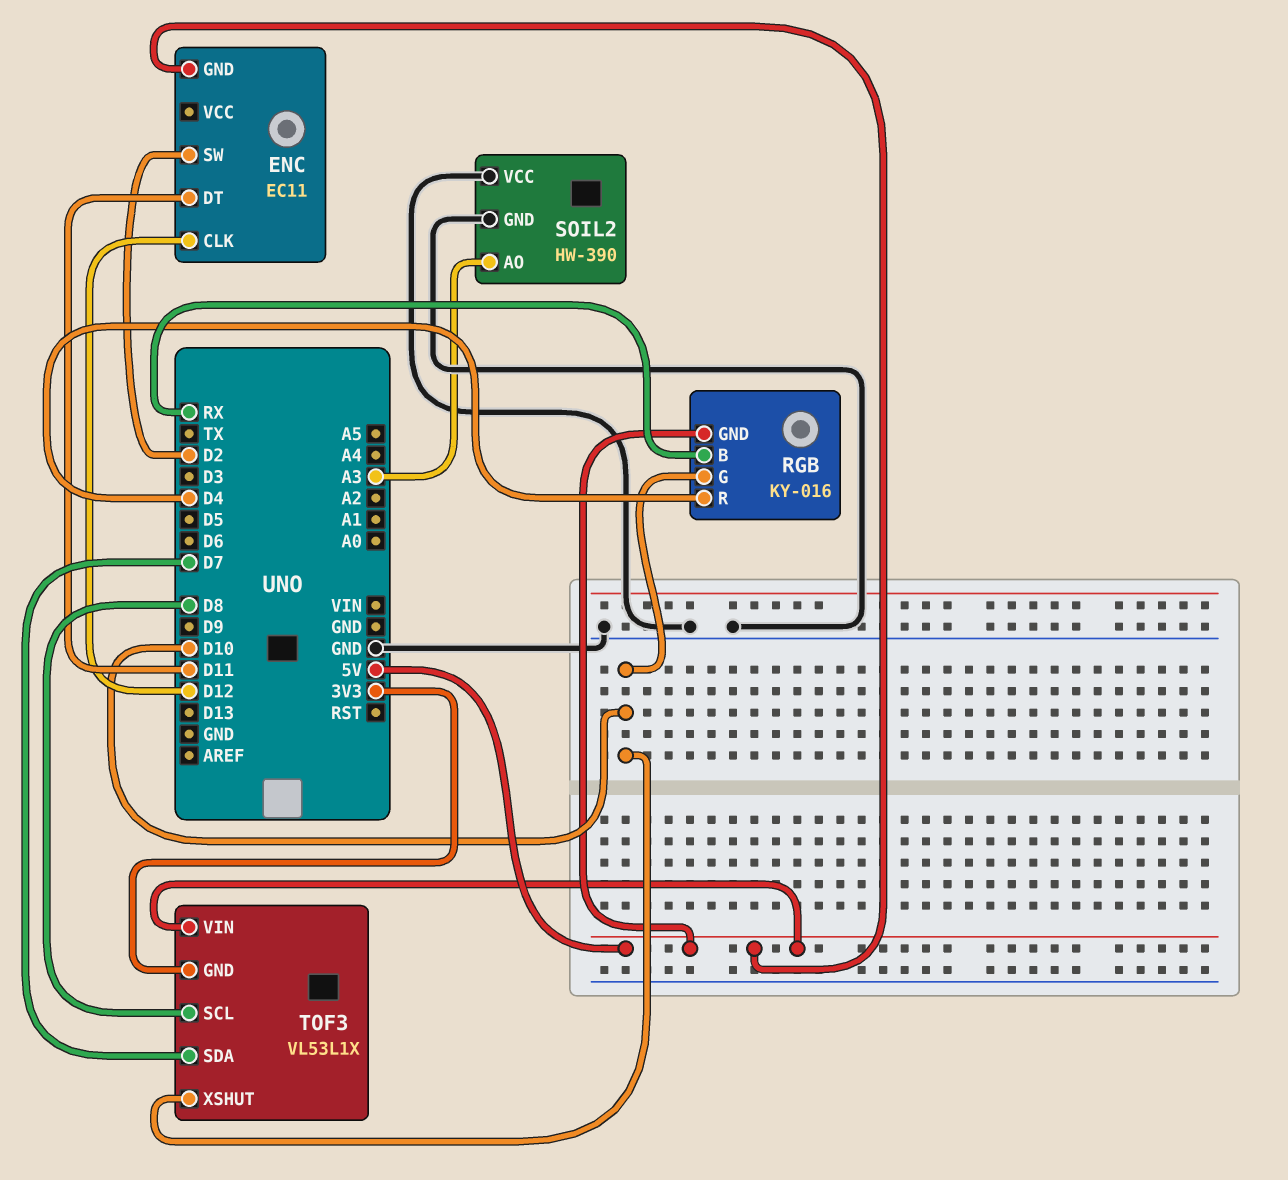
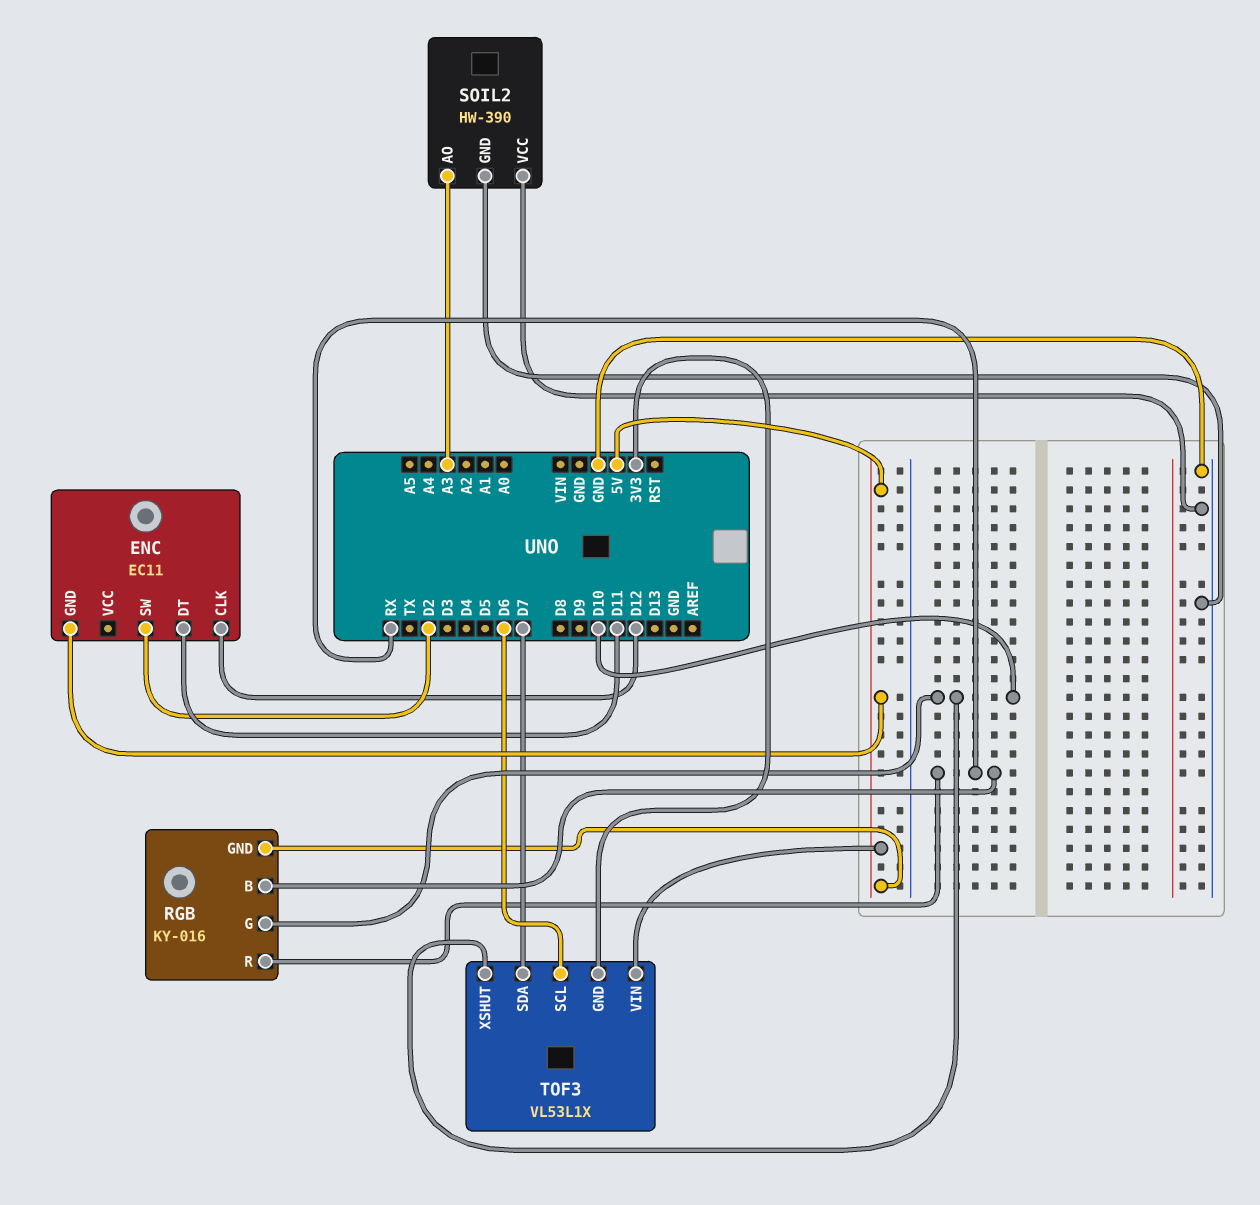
RGB pin R: D4 -> RX
TOF3 pin SCL: D8 -> D6

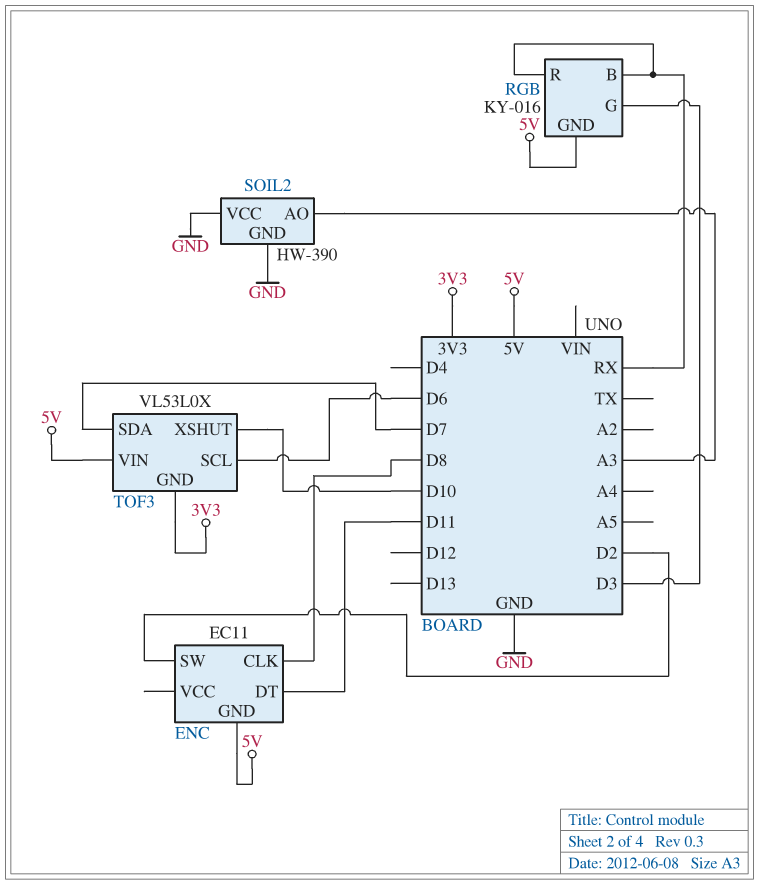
ENC pin CLK: D12 -> D8
RGB pin G: D10 -> D3
TOF3: VL53L1X -> VL53L0X

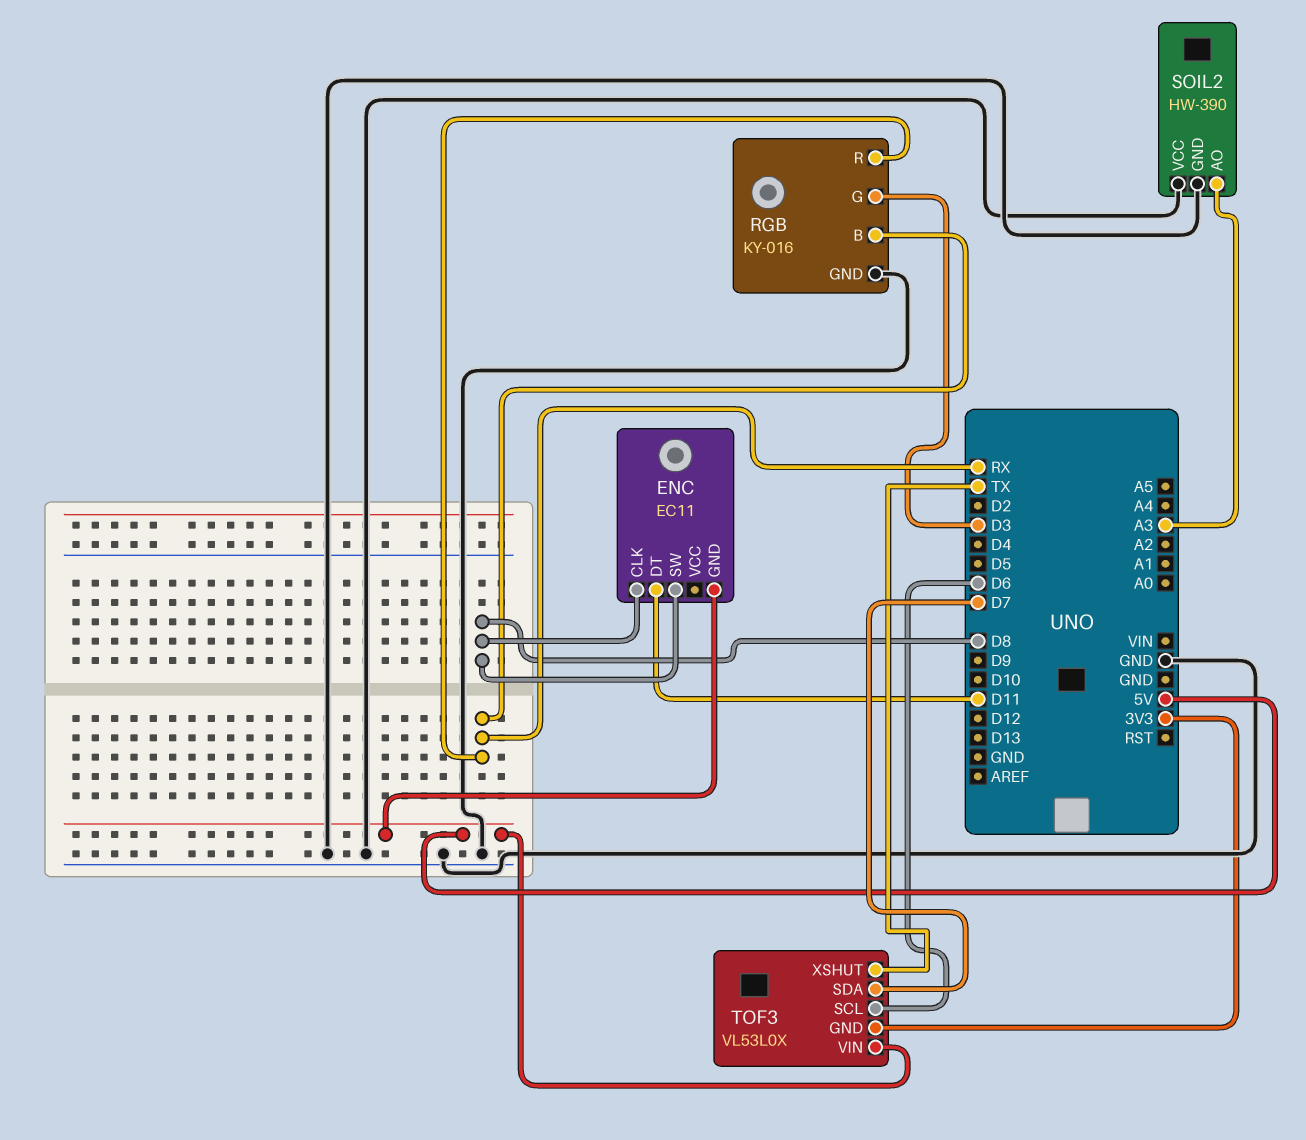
ENC pin SW: D2 -> D8
RGB pin GND: 5V -> GND
TOF3 pin XSHUT: D10 -> TX

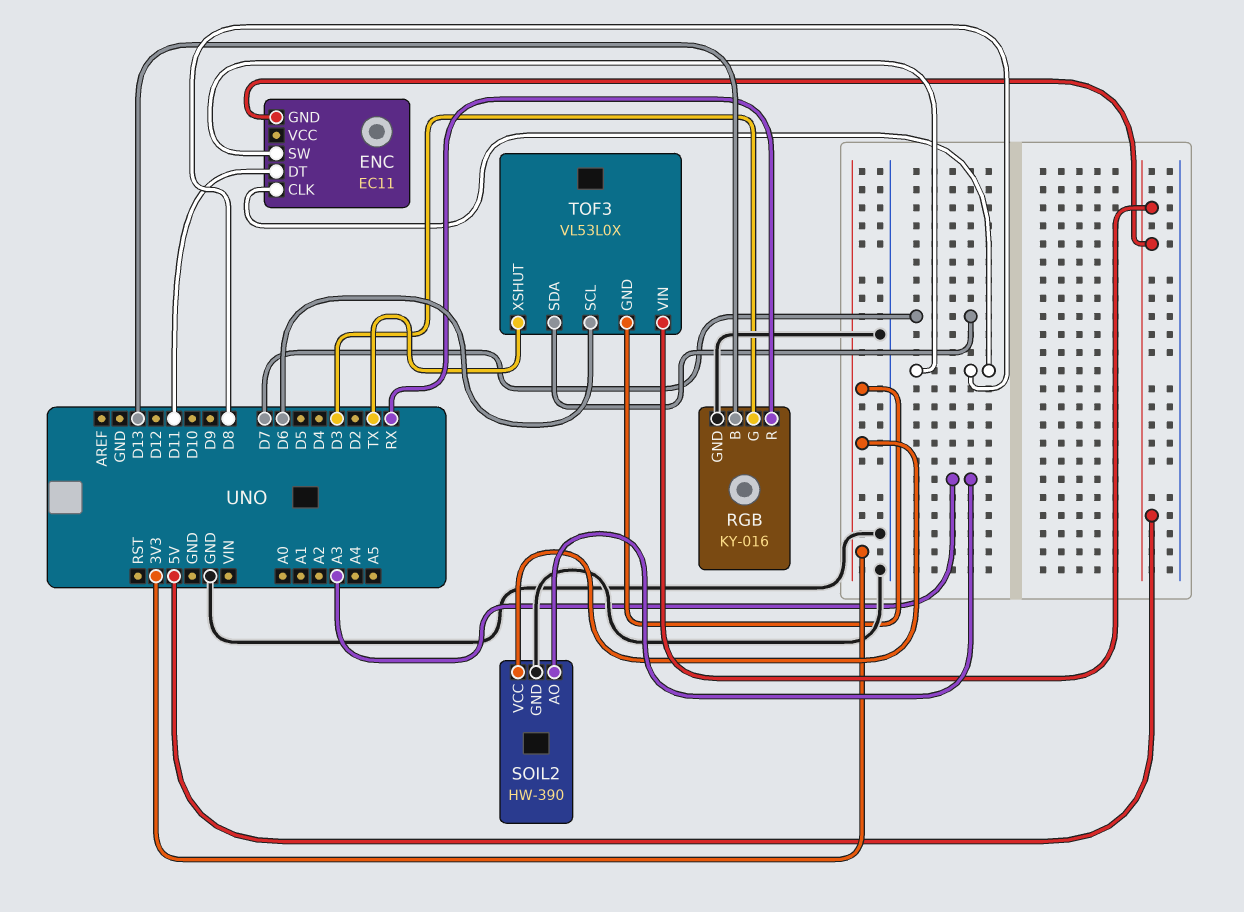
RGB pin B: RX -> D13
SOIL2 pin VCC: GND -> 3V3

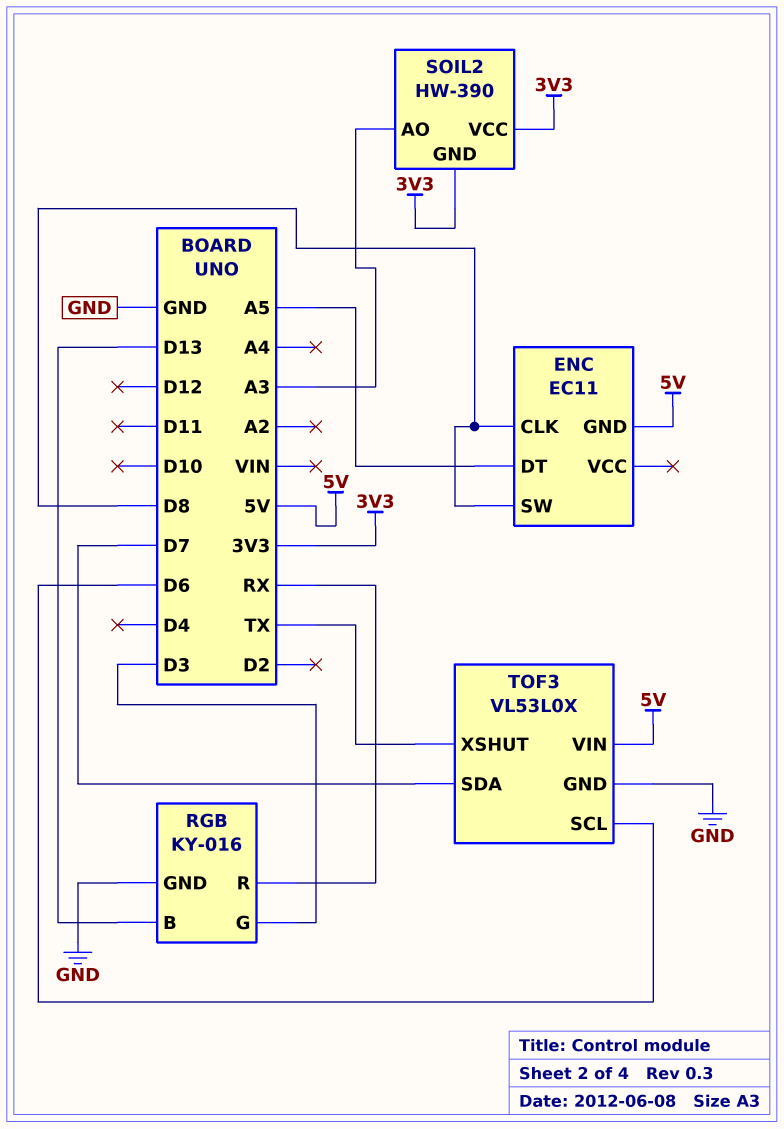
ENC pin DT: D11 -> A5
SOIL2 pin GND: GND -> 3V3
TOF3 pin GND: 3V3 -> GND

